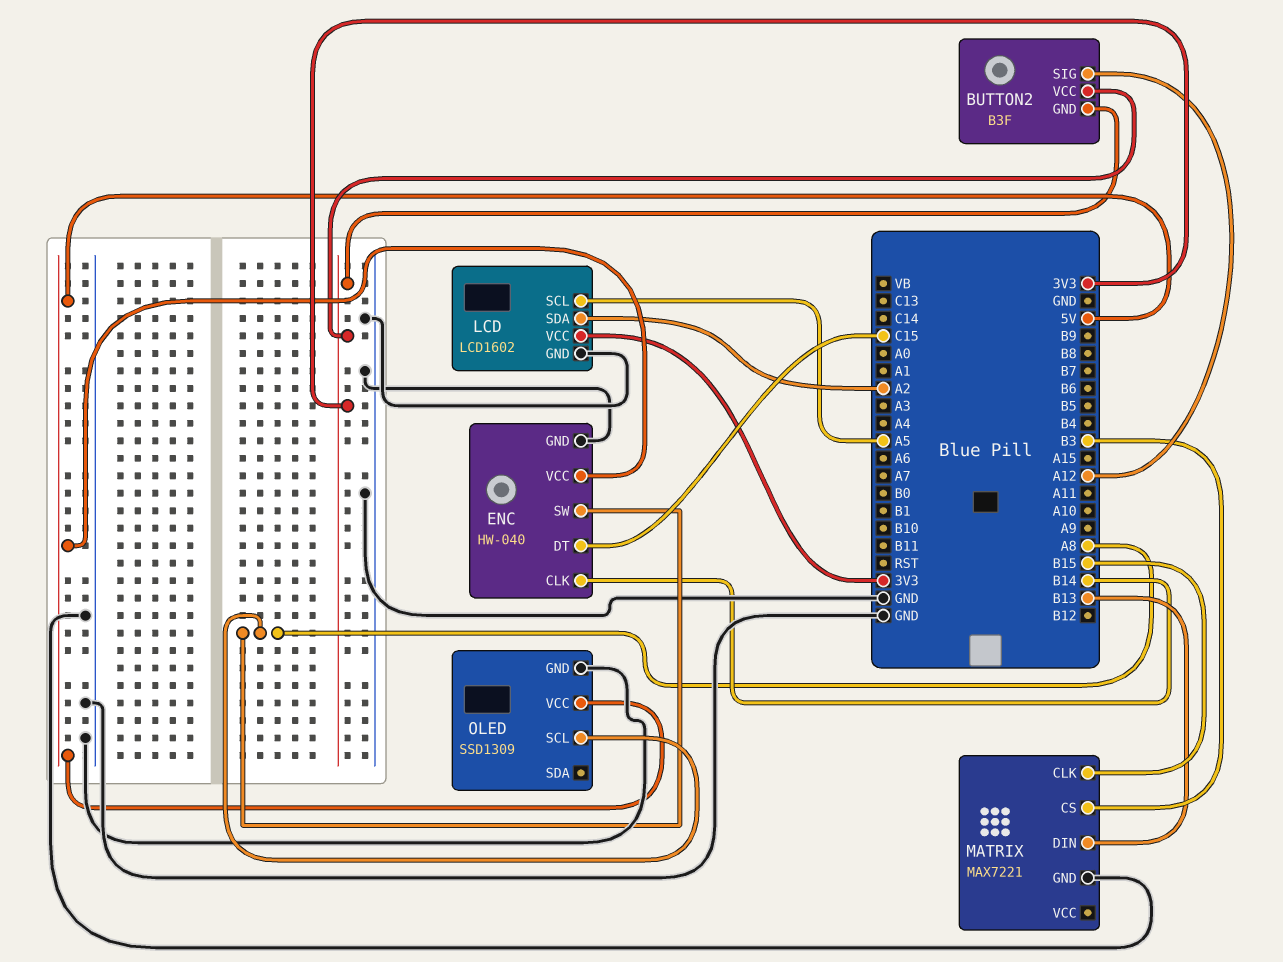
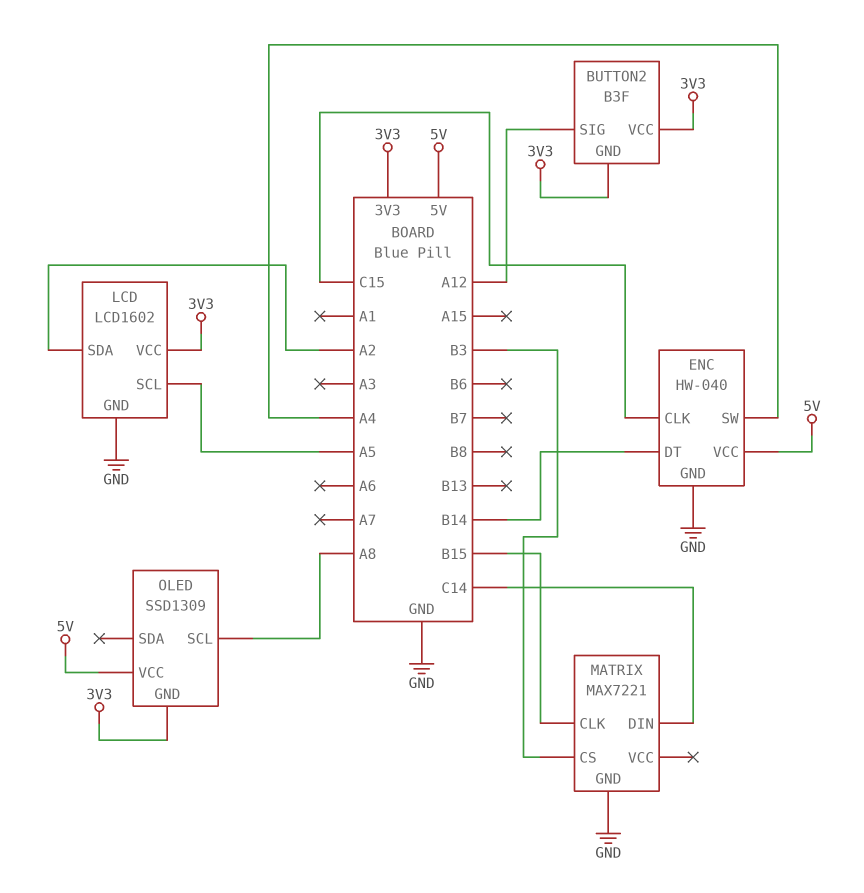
ENC pin CLK: B14 -> C15
ENC pin DT: C15 -> B14
ENC pin SW: A8 -> A4
MATRIX pin DIN: B13 -> C14
OLED pin GND: GND -> 3V3

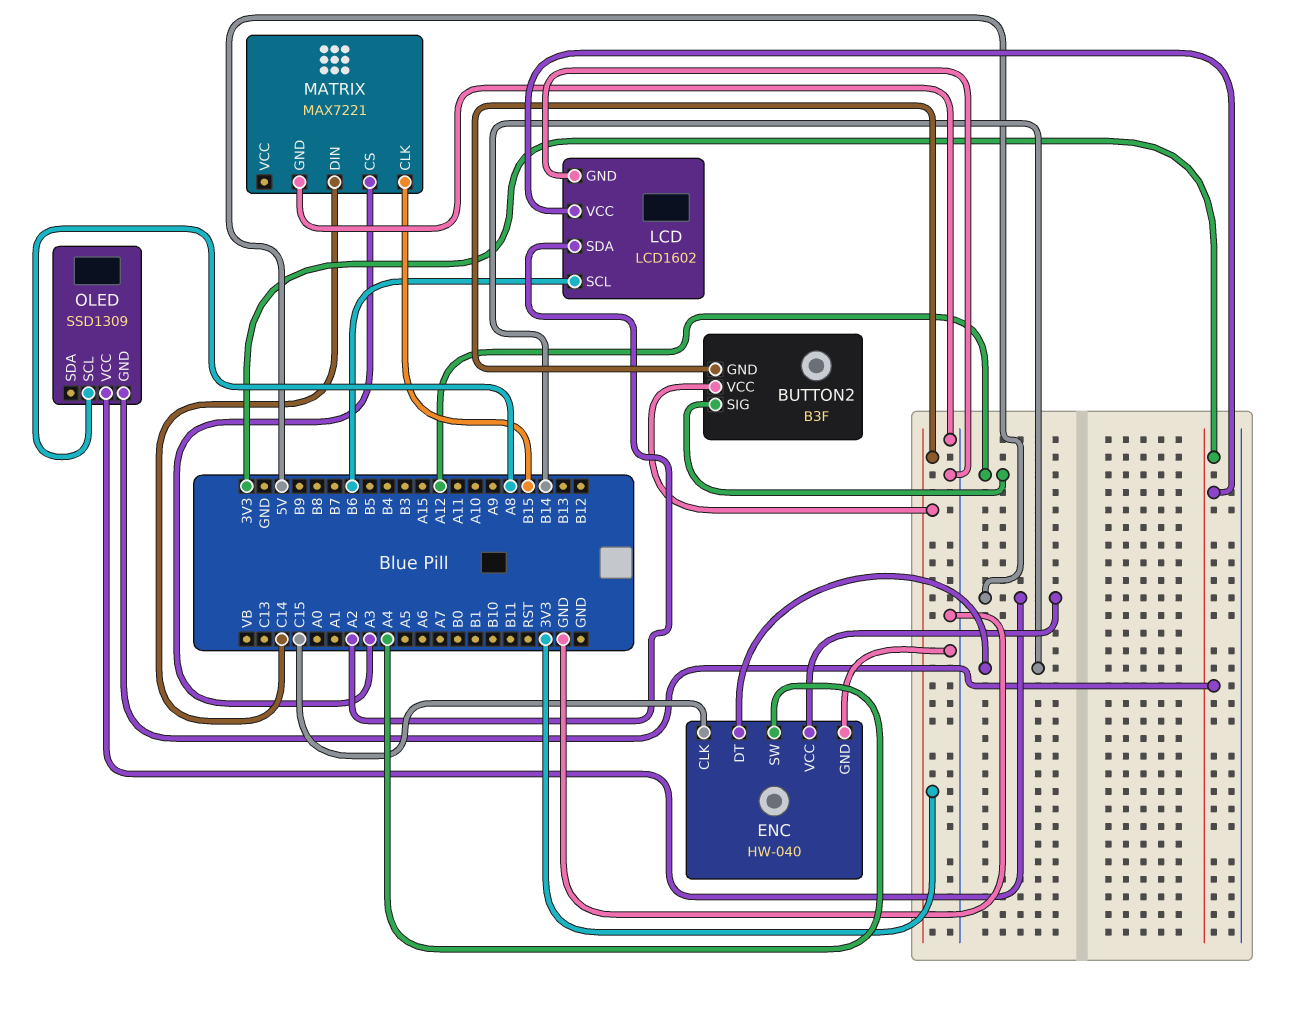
LCD pin SCL: A5 -> B6
MATRIX pin CS: B3 -> A3

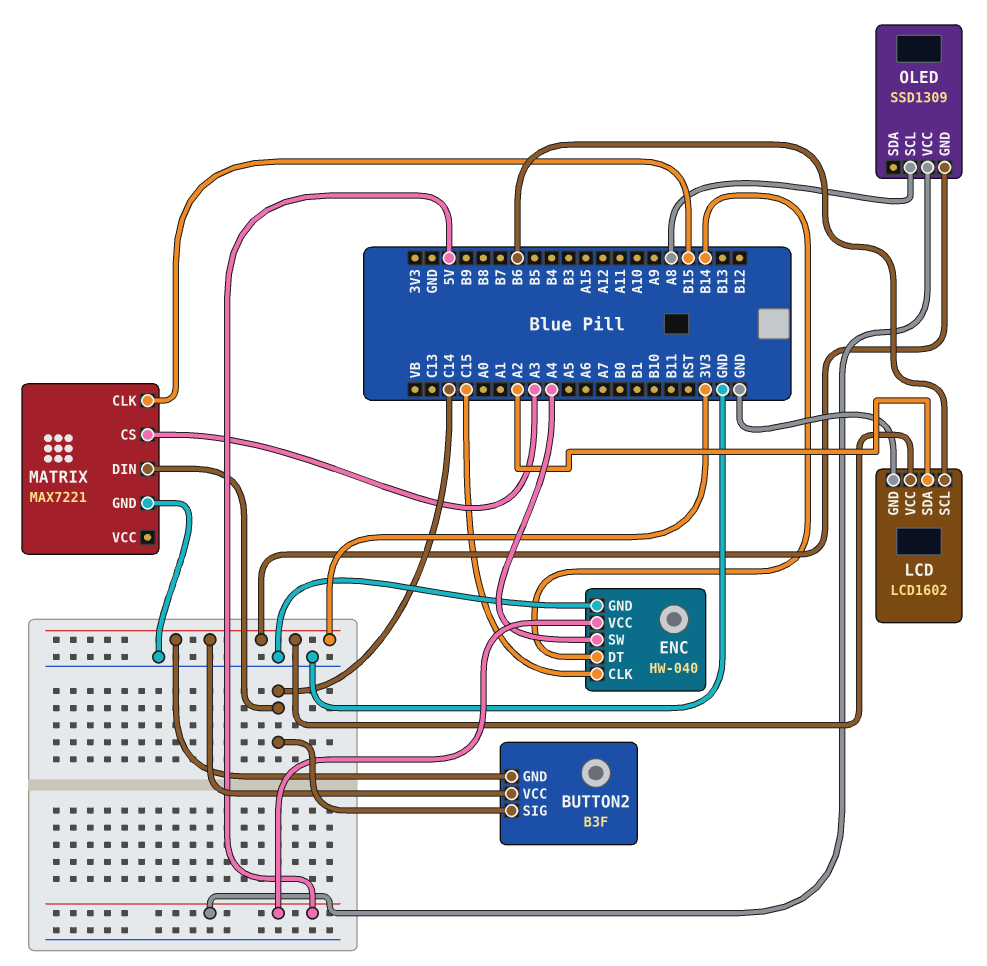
BUTTON2 pin SIG: A12 -> C14

